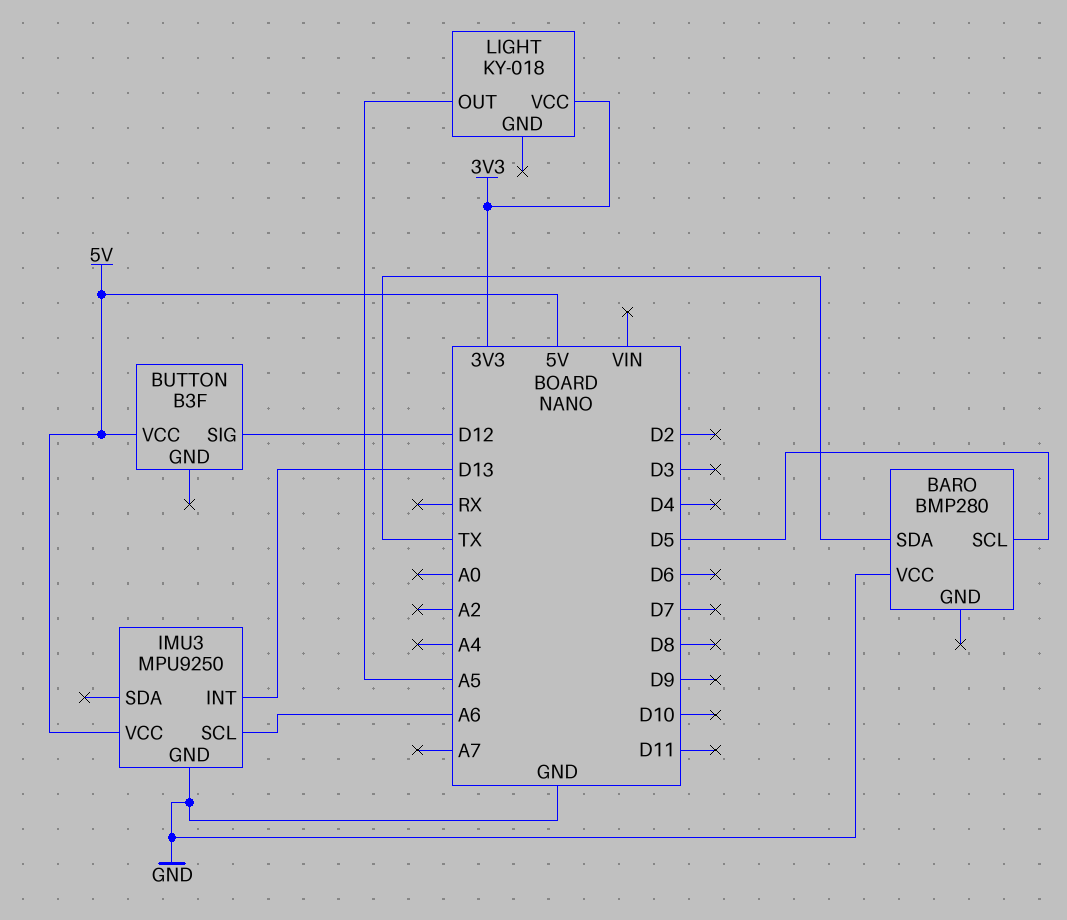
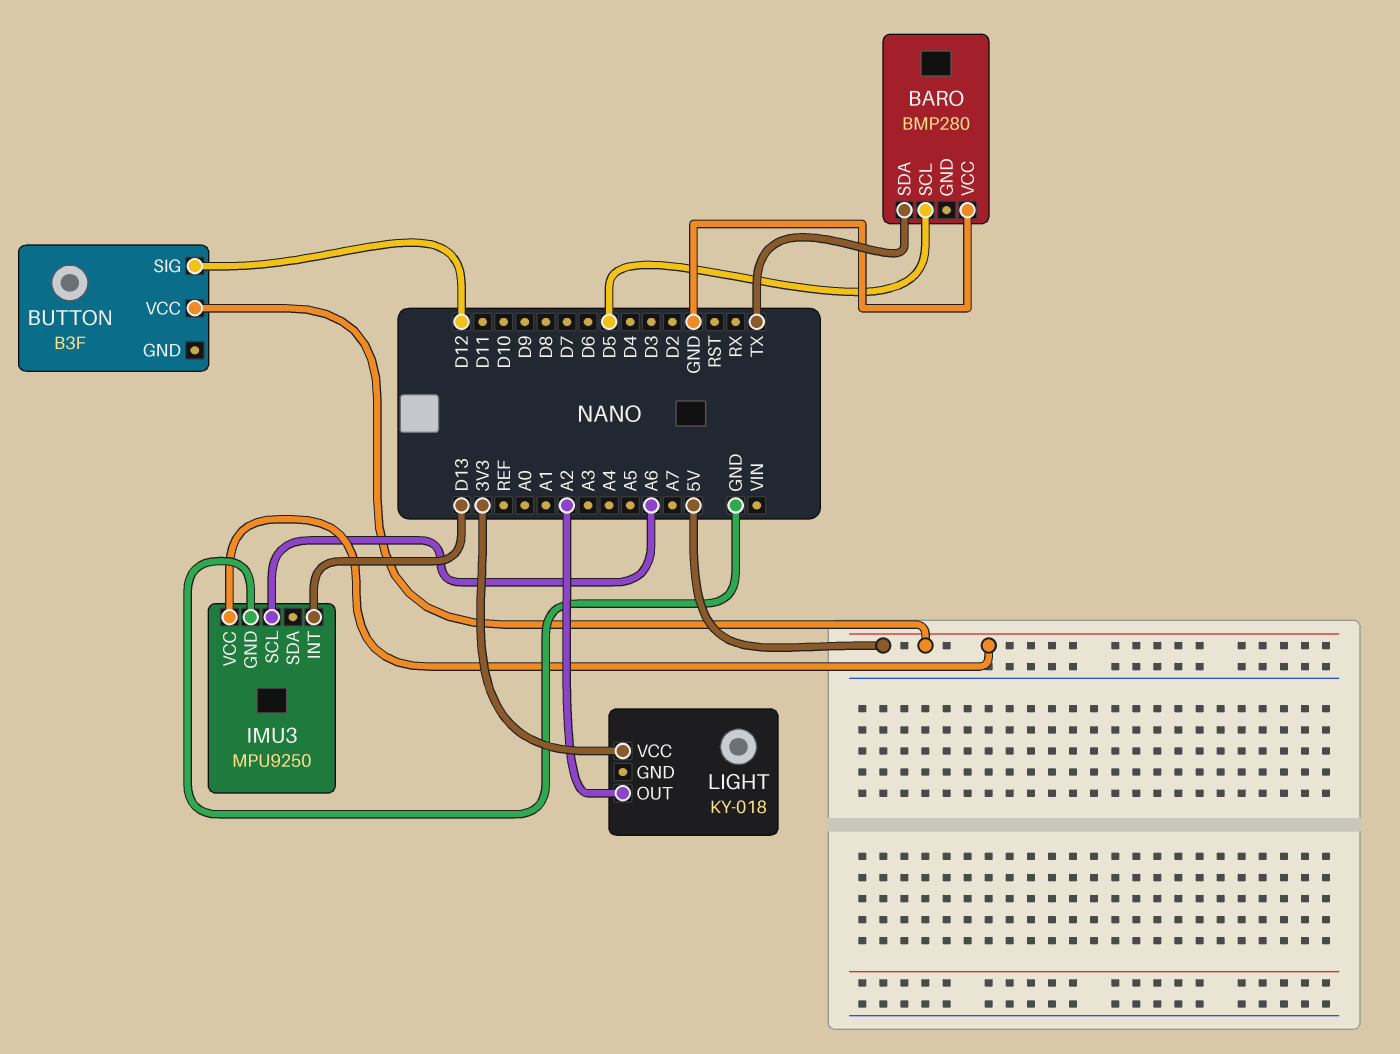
LIGHT pin OUT: A5 -> A2

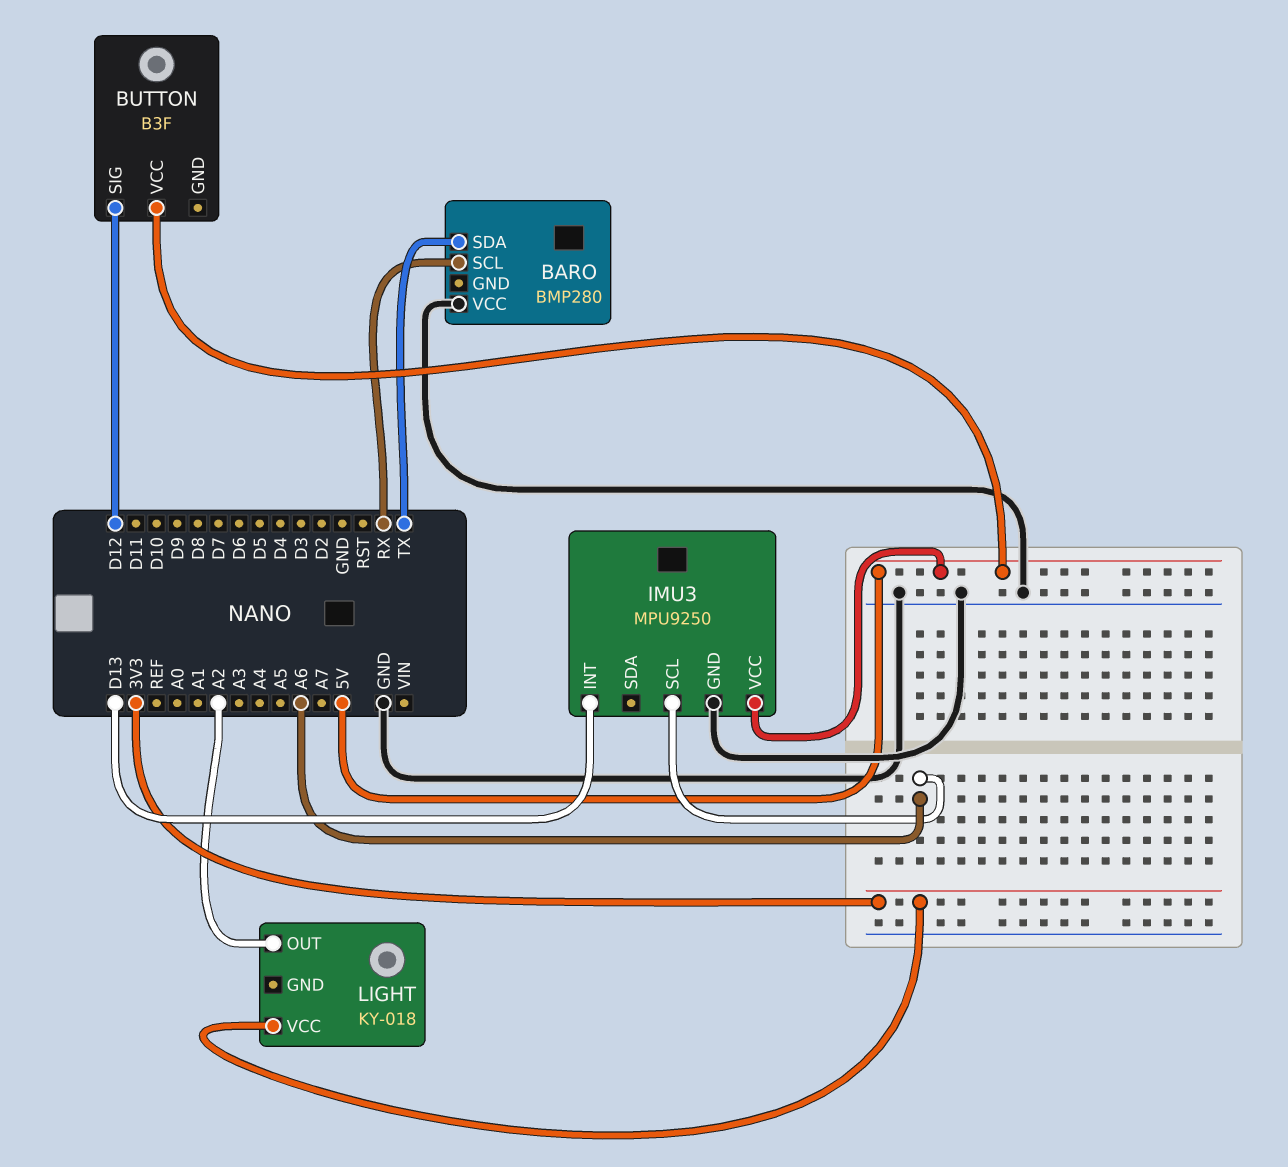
BARO pin SCL: D5 -> RX

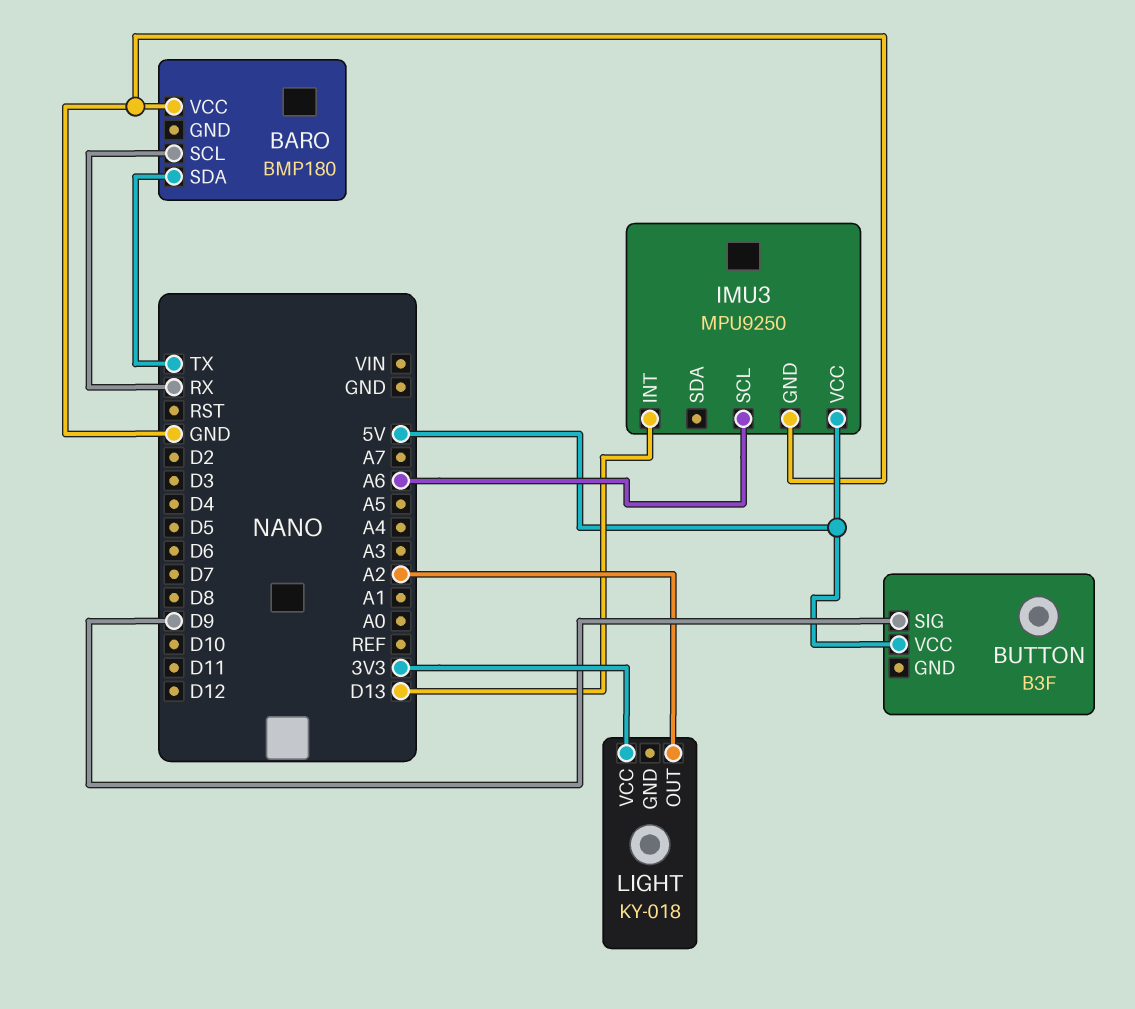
BARO: BMP280 -> BMP180
BUTTON pin SIG: D12 -> D9

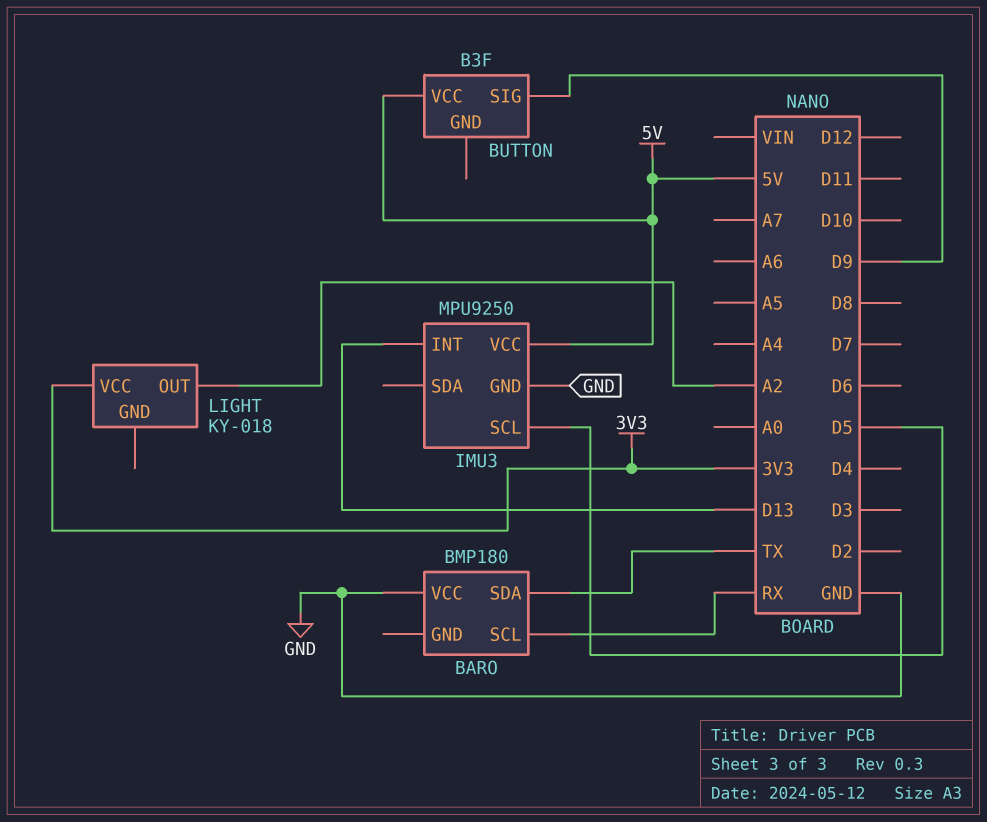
IMU3 pin SCL: A6 -> D5

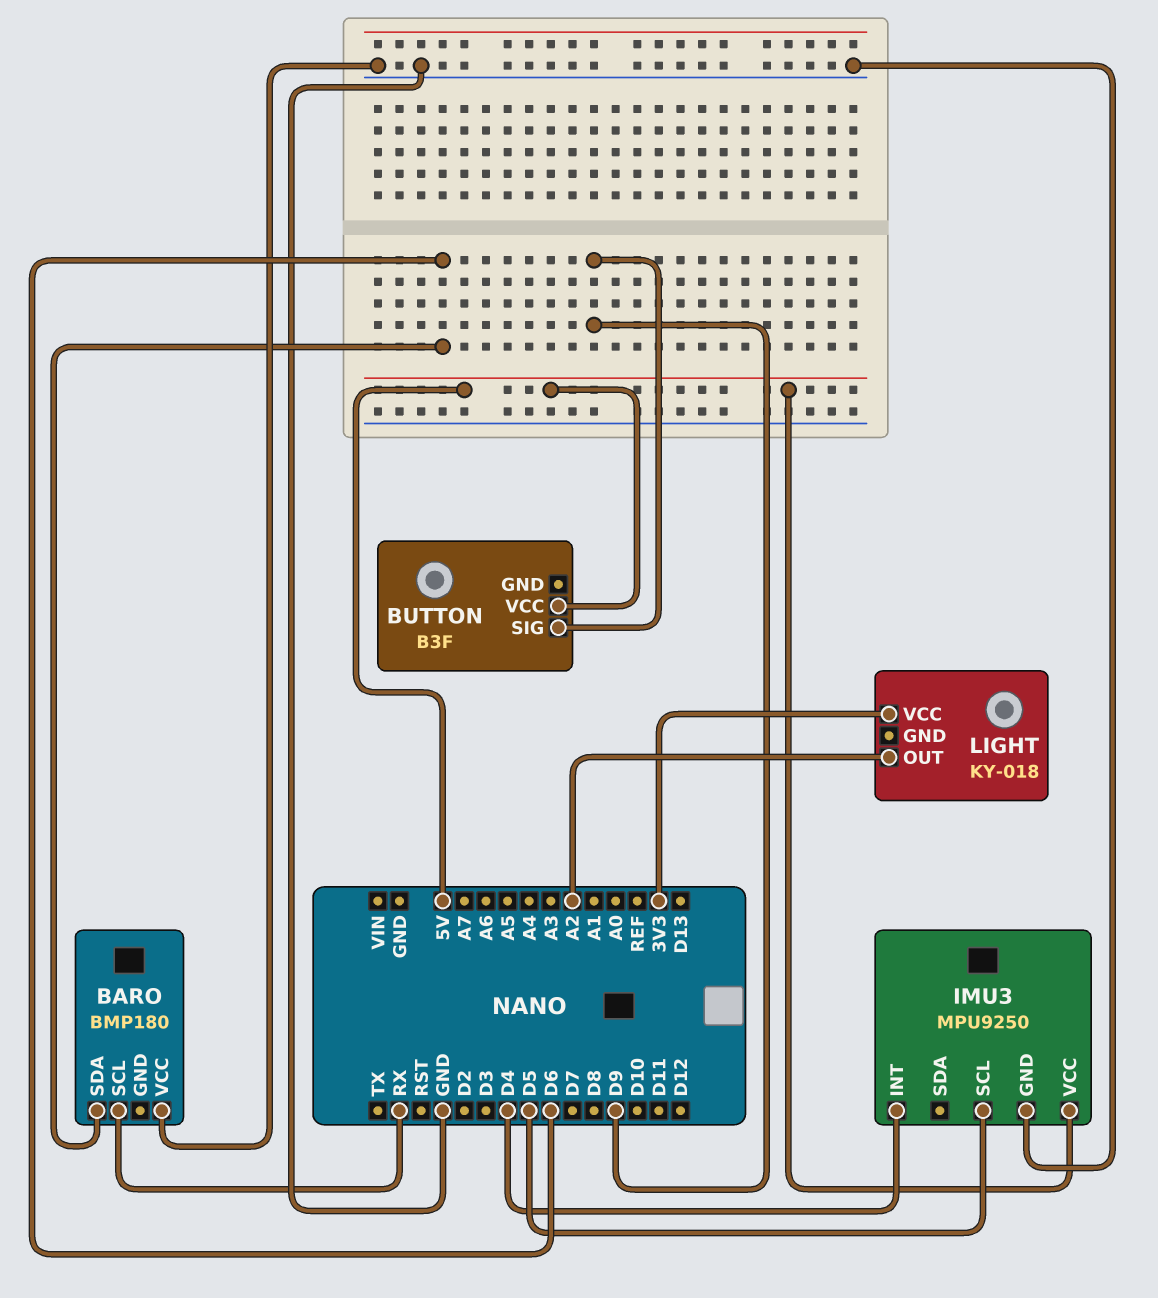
BARO pin SDA: TX -> D6
IMU3 pin INT: D13 -> D4

